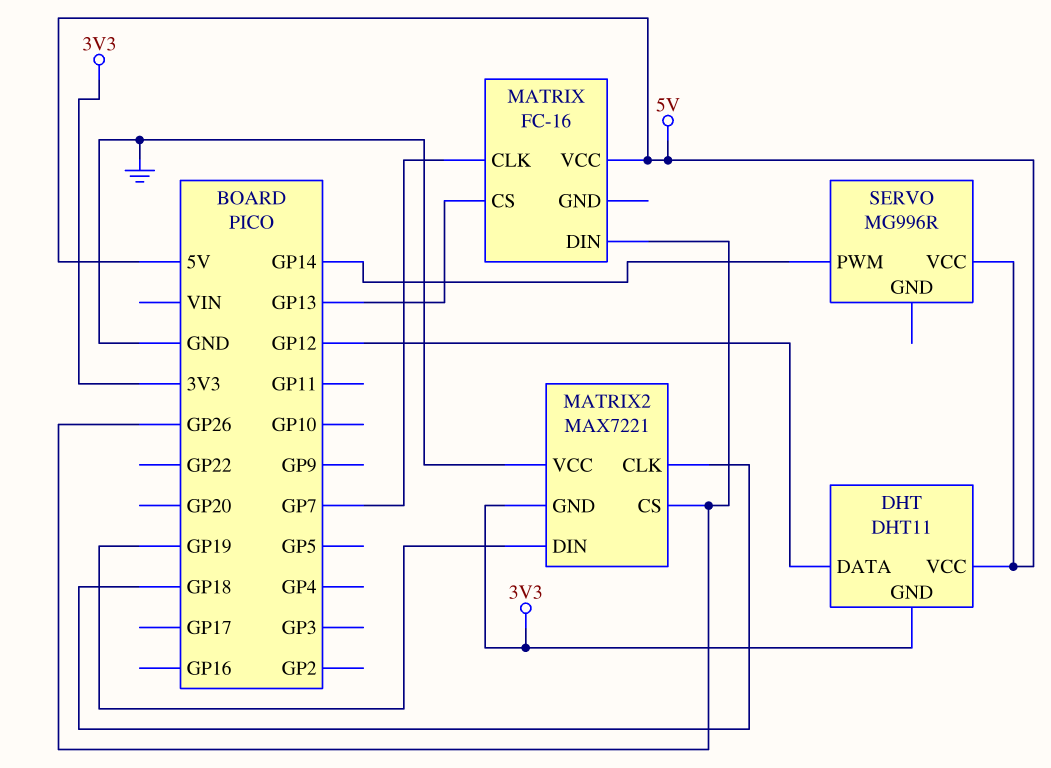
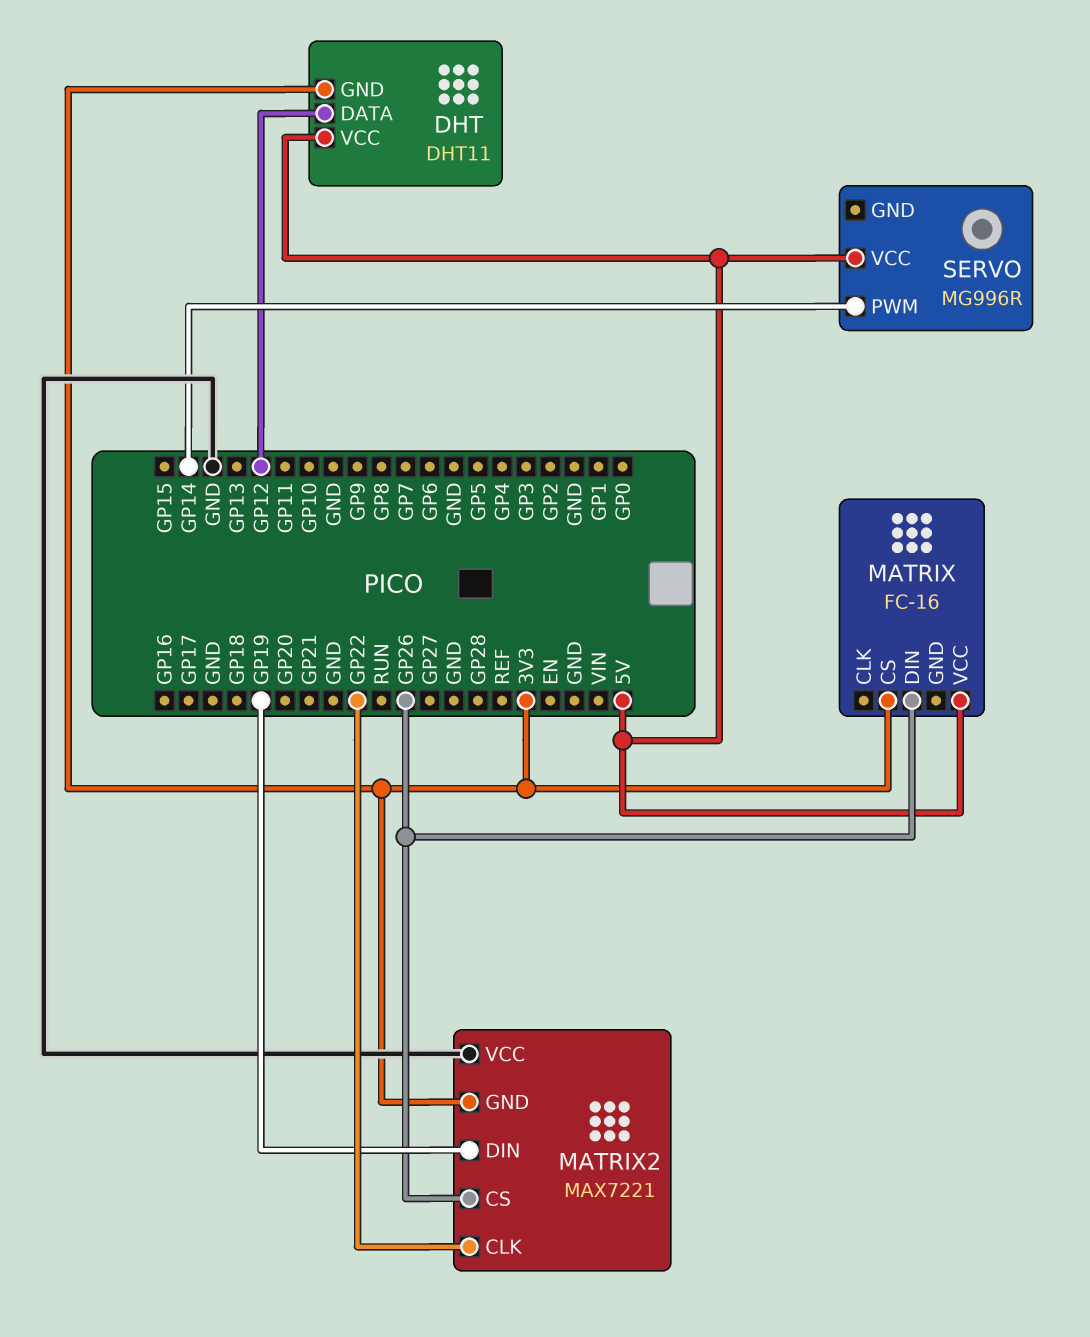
MATRIX pin CLK: GP7 -> none
MATRIX pin CS: GP13 -> 3V3
MATRIX2 pin CLK: GP18 -> GP22

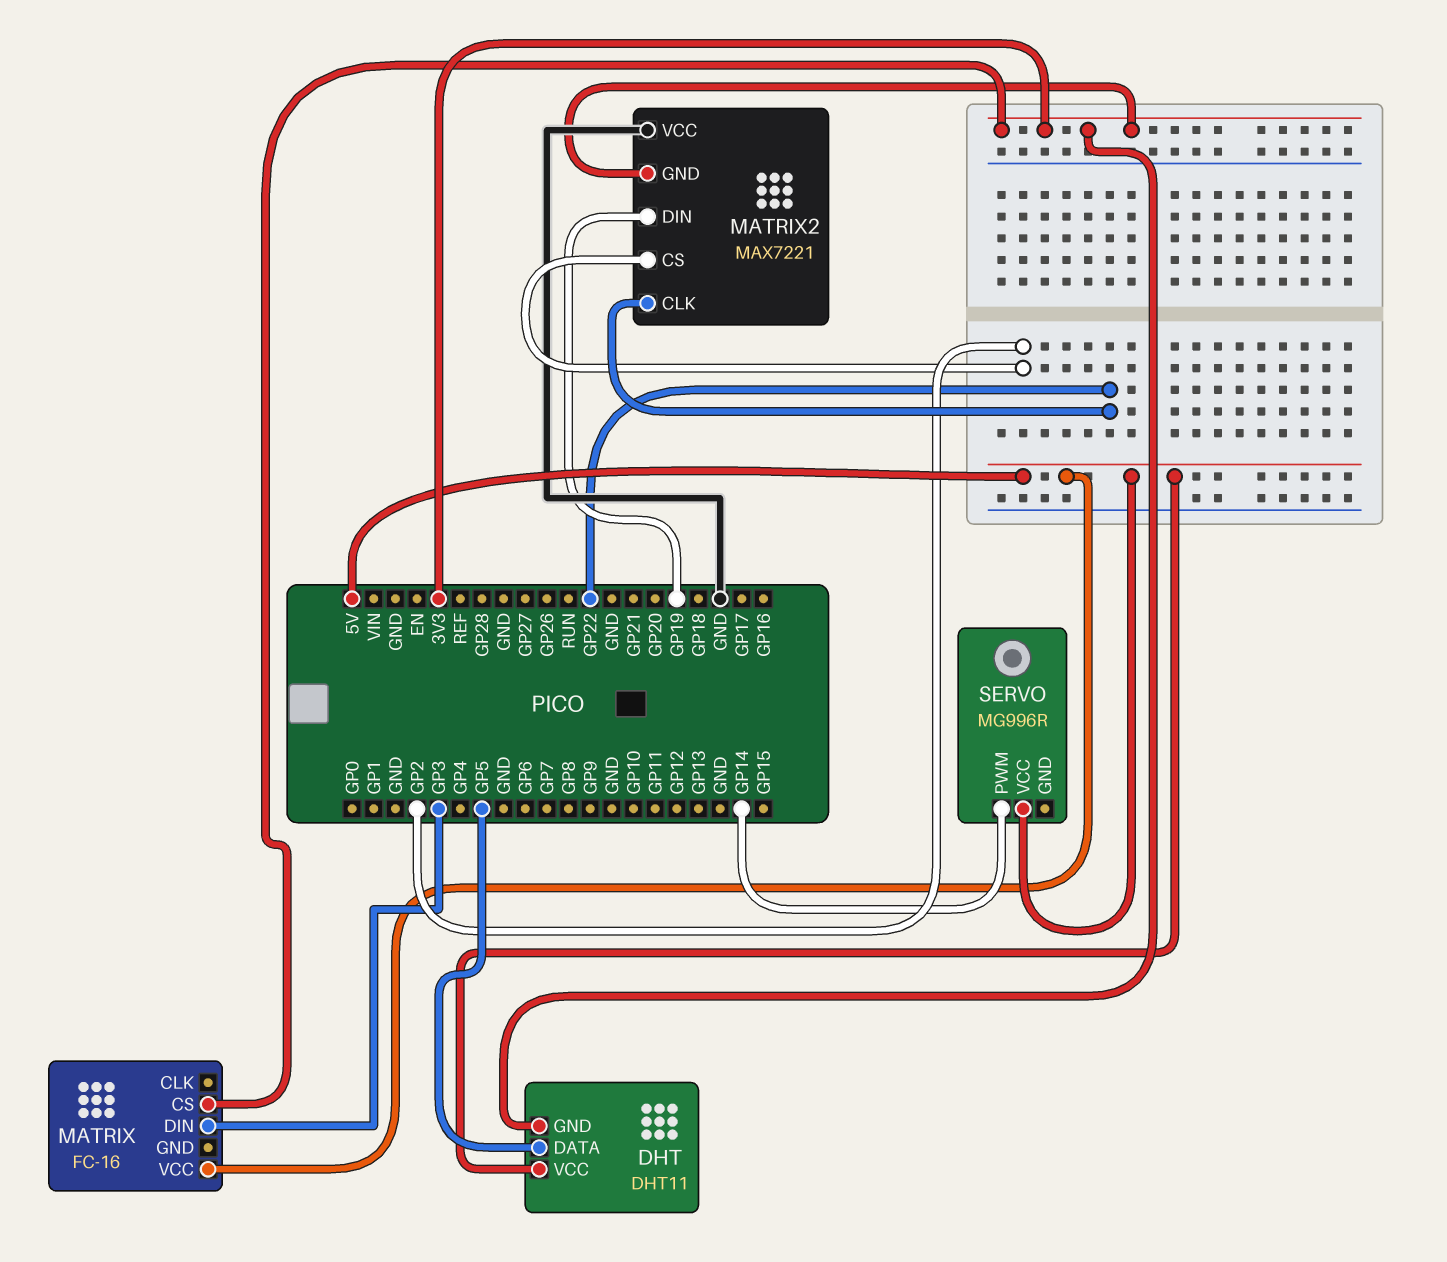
DHT pin DATA: GP12 -> GP5
MATRIX pin DIN: GP26 -> GP3
MATRIX2 pin CS: GP26 -> GP2

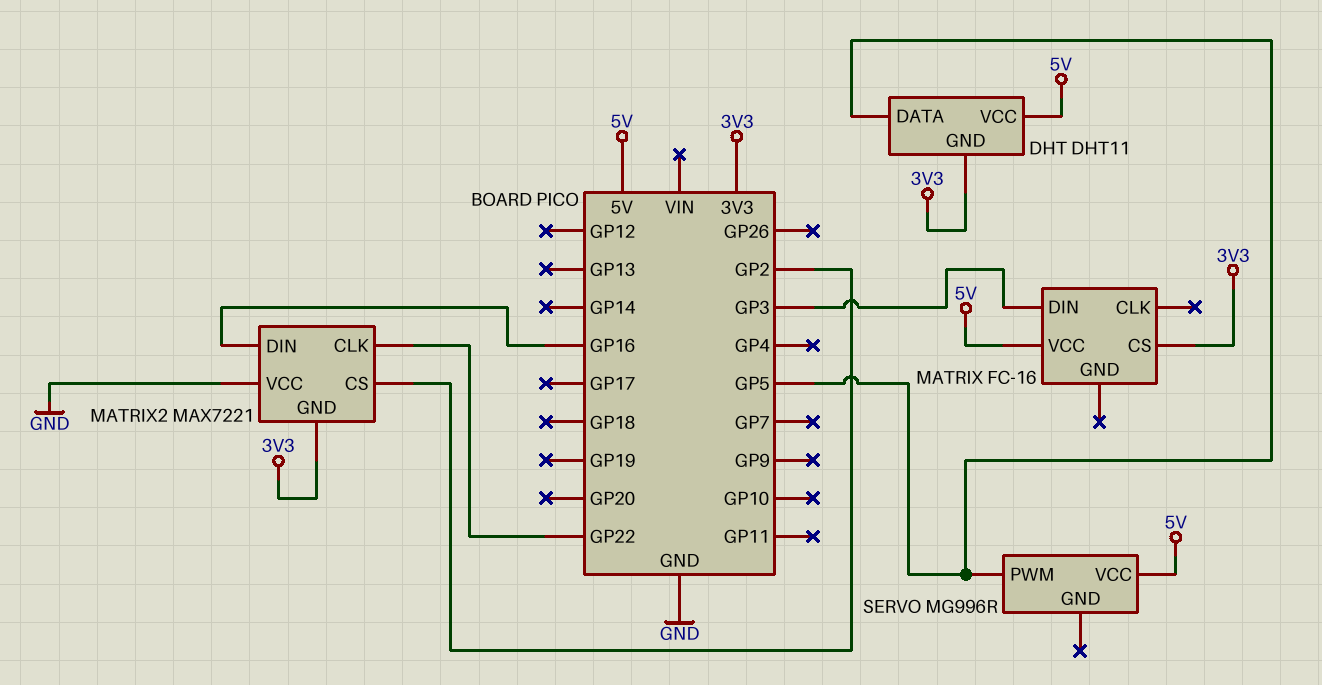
MATRIX2 pin DIN: GP19 -> GP16
SERVO pin PWM: GP14 -> GP5

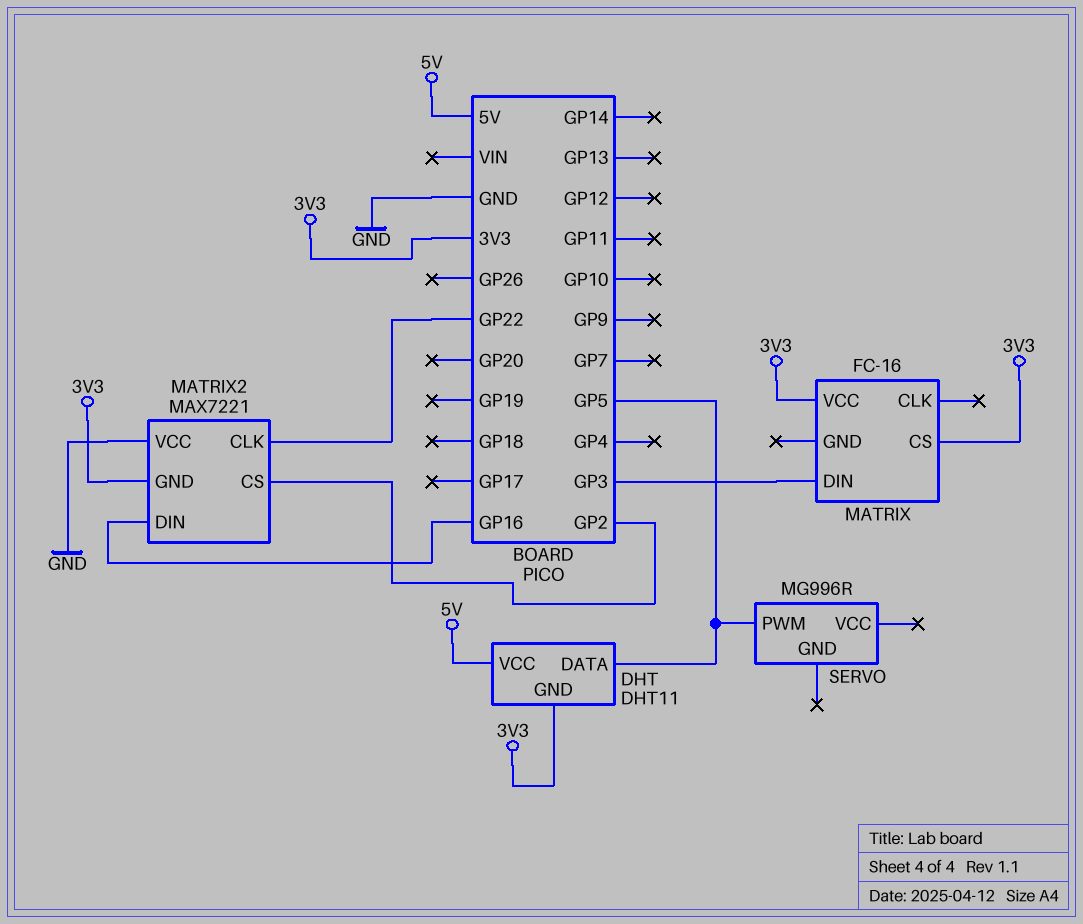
MATRIX pin VCC: 5V -> 3V3
SERVO pin VCC: 5V -> none

